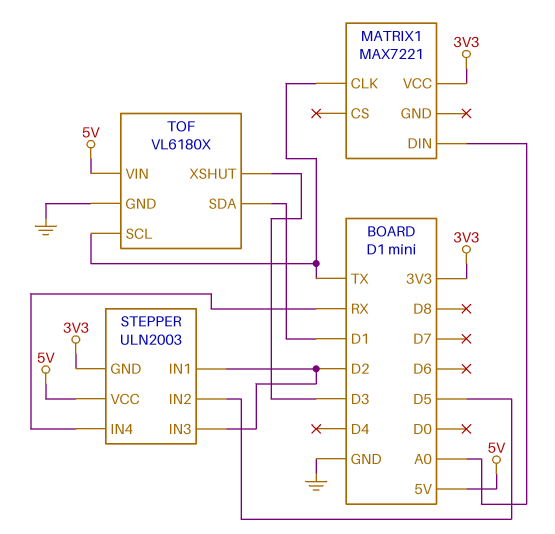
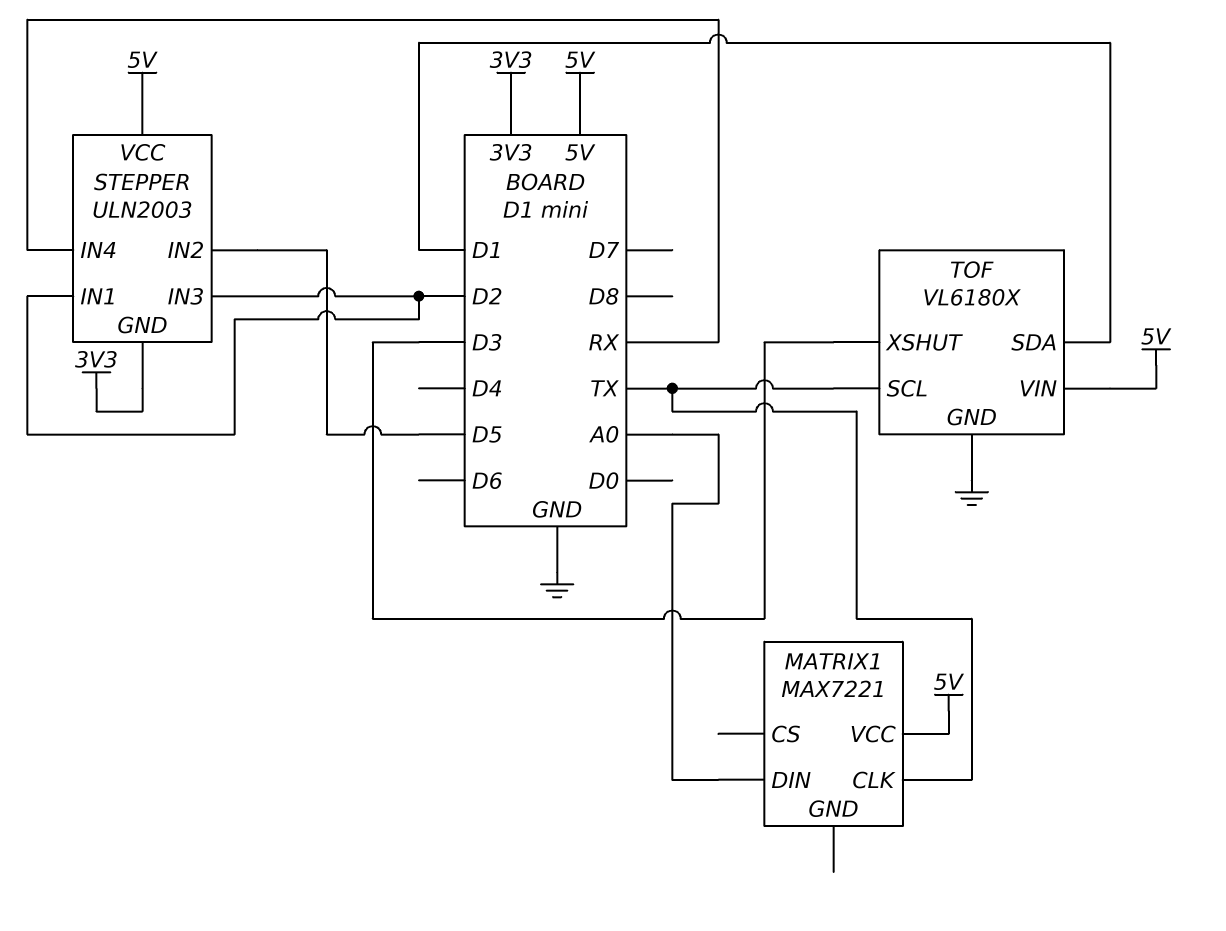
MATRIX1 pin VCC: 3V3 -> 5V

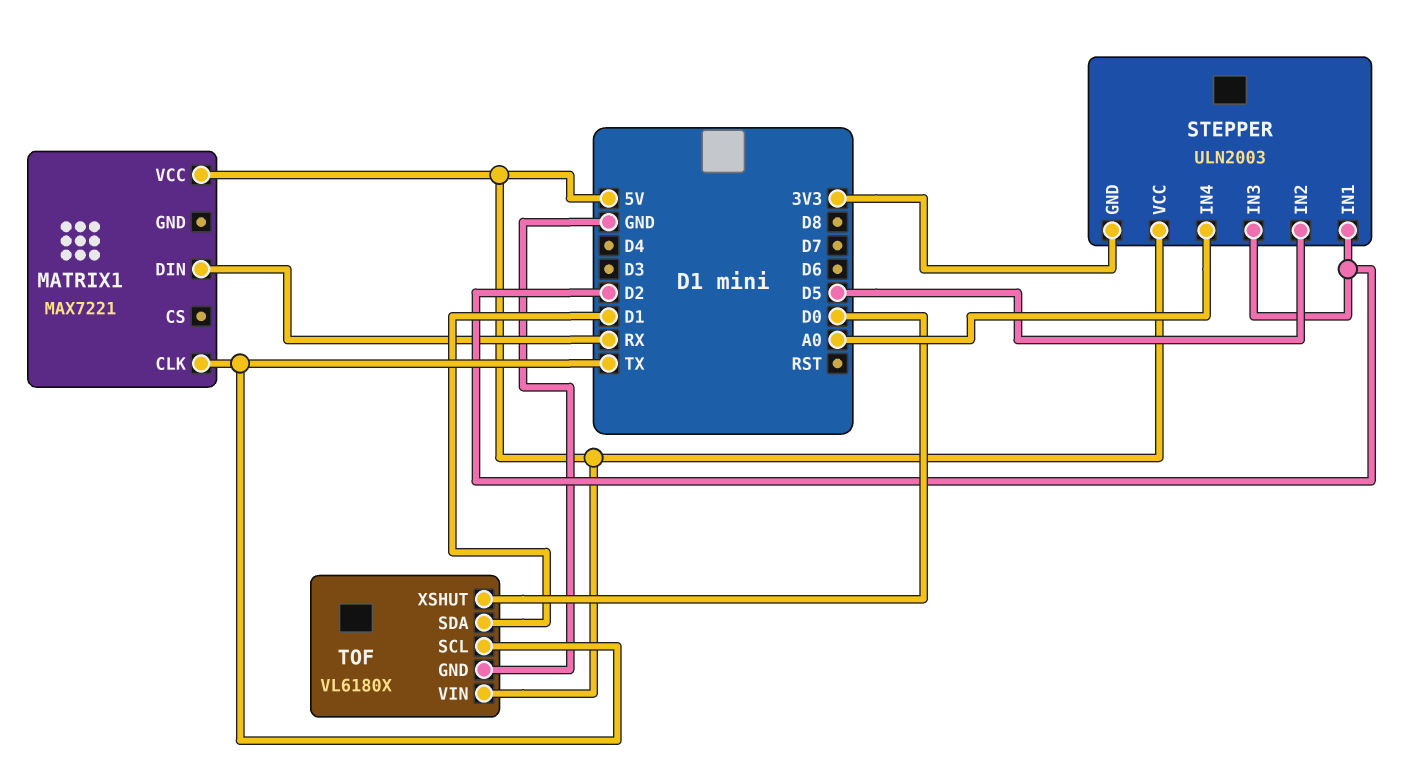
MATRIX1 pin DIN: A0 -> RX
STEPPER pin IN4: RX -> A0
TOF pin XSHUT: D3 -> D0

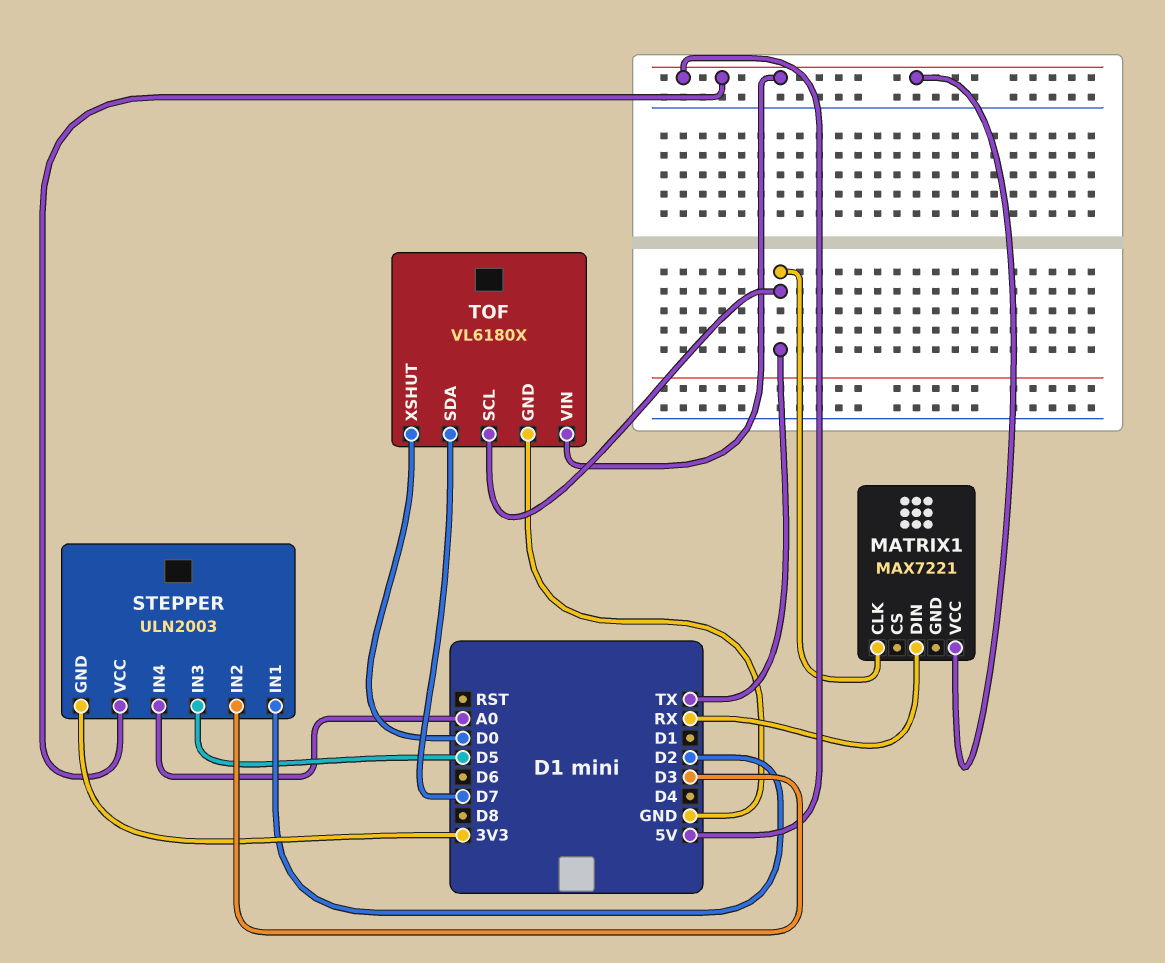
STEPPER pin IN2: D5 -> D3
STEPPER pin IN3: D2 -> D5
TOF pin SDA: D1 -> D7

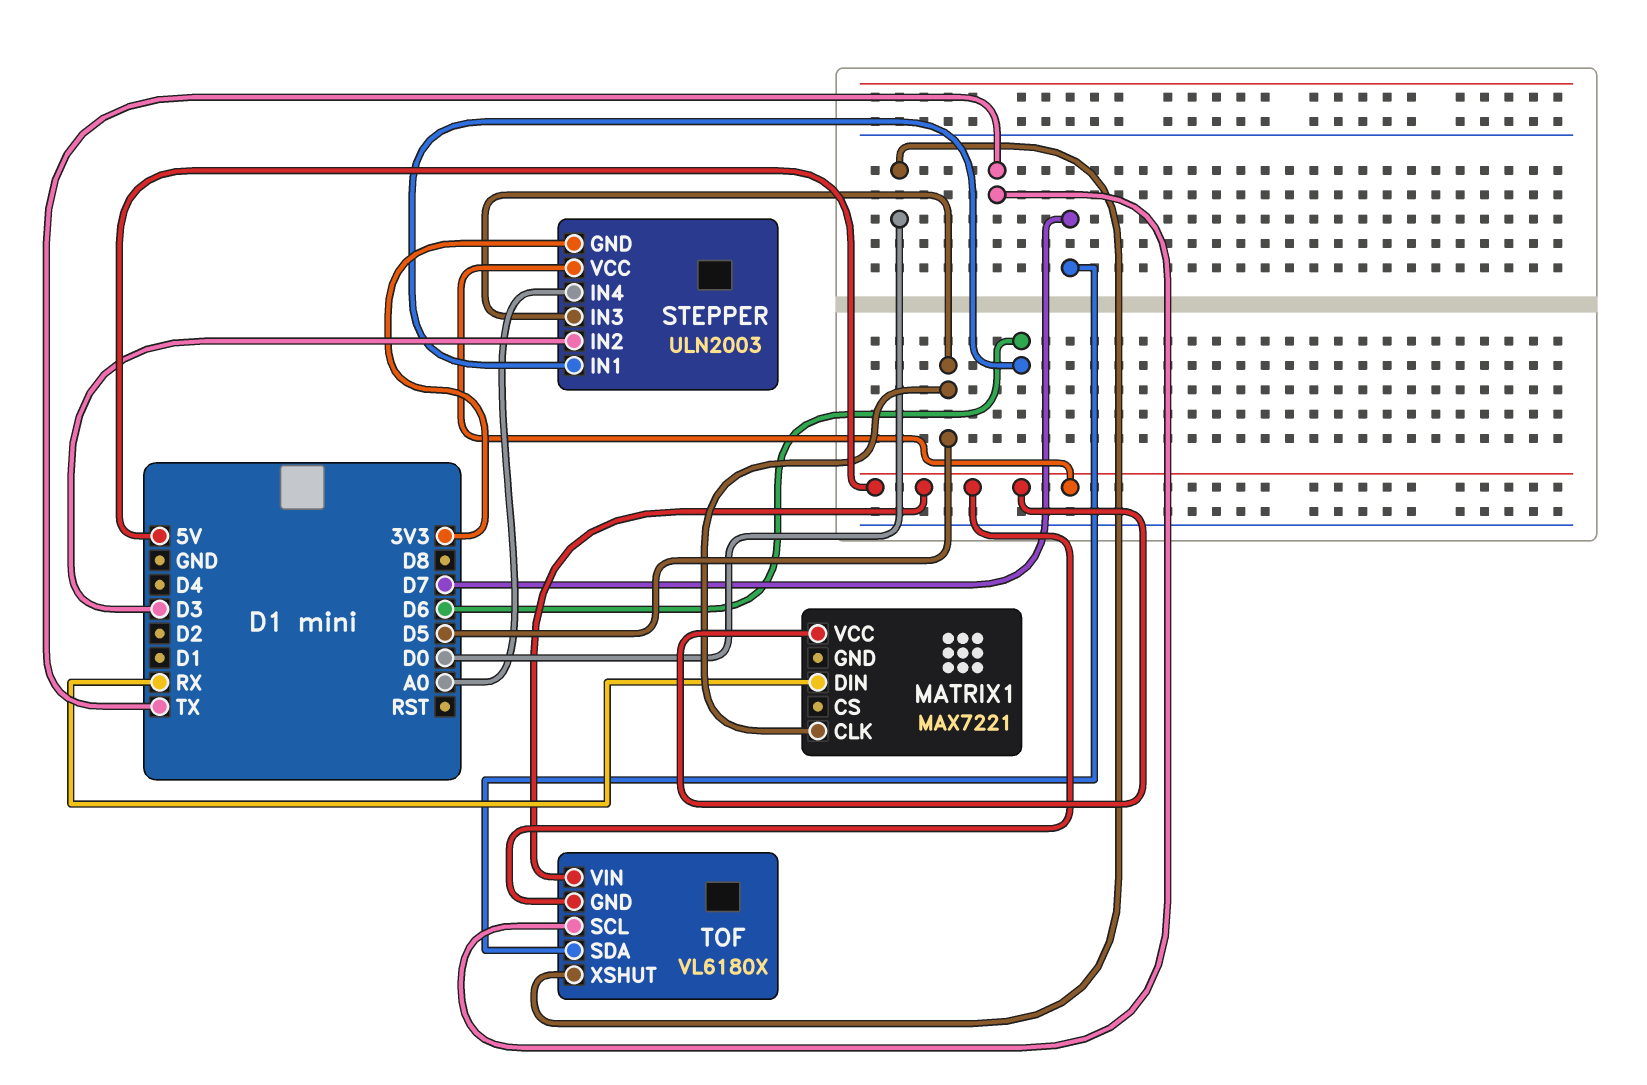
MATRIX1 pin CLK: TX -> D5
STEPPER pin IN1: D2 -> D6
TOF pin GND: GND -> 5V

